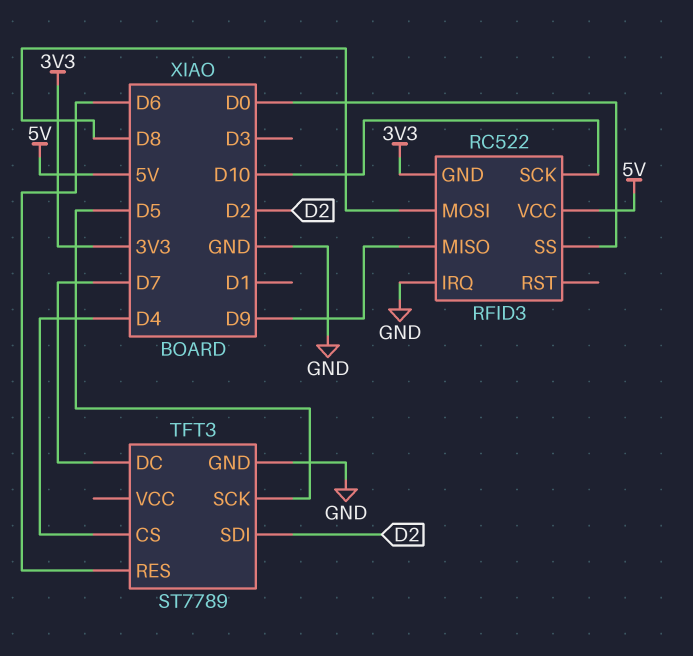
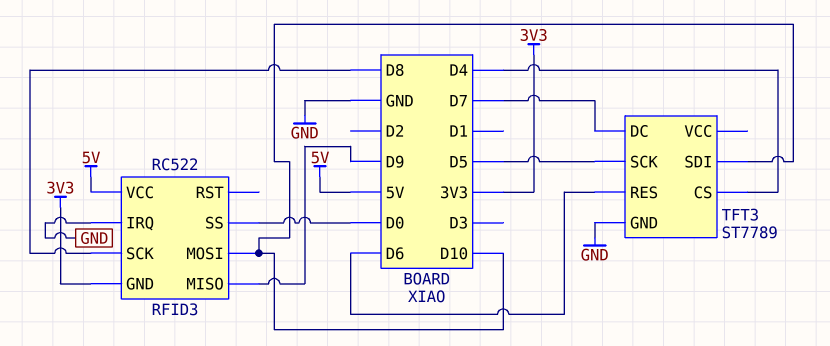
RFID3 pin MOSI: D8 -> D10
RFID3 pin SCK: D10 -> D8
TFT3 pin SDI: D2 -> D10

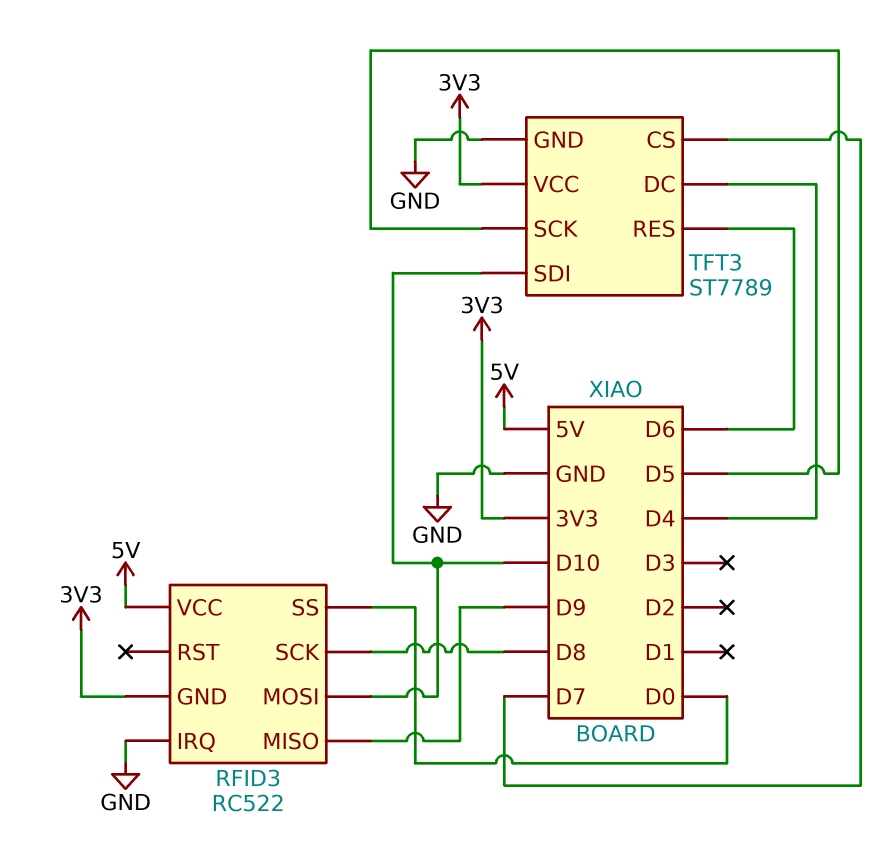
TFT3 pin CS: D4 -> D7
TFT3 pin DC: D7 -> D4
TFT3 pin VCC: none -> 3V3

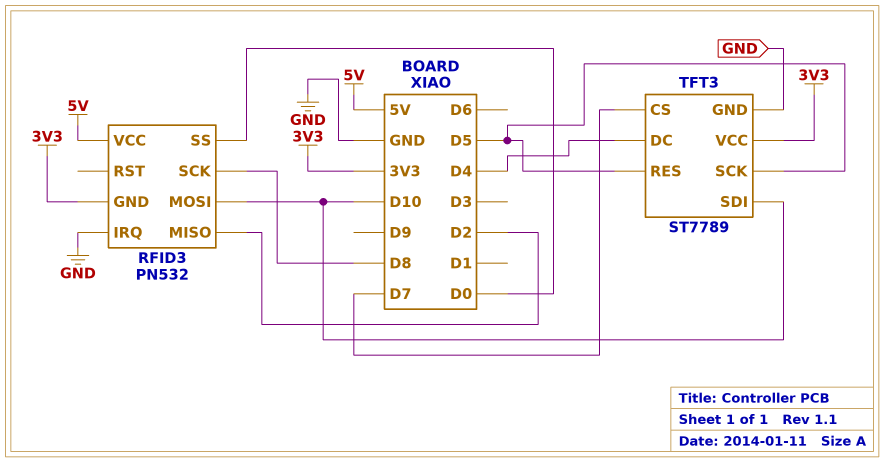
RFID3: RC522 -> PN532
RFID3 pin MISO: D9 -> D2
TFT3 pin RES: D6 -> D5

